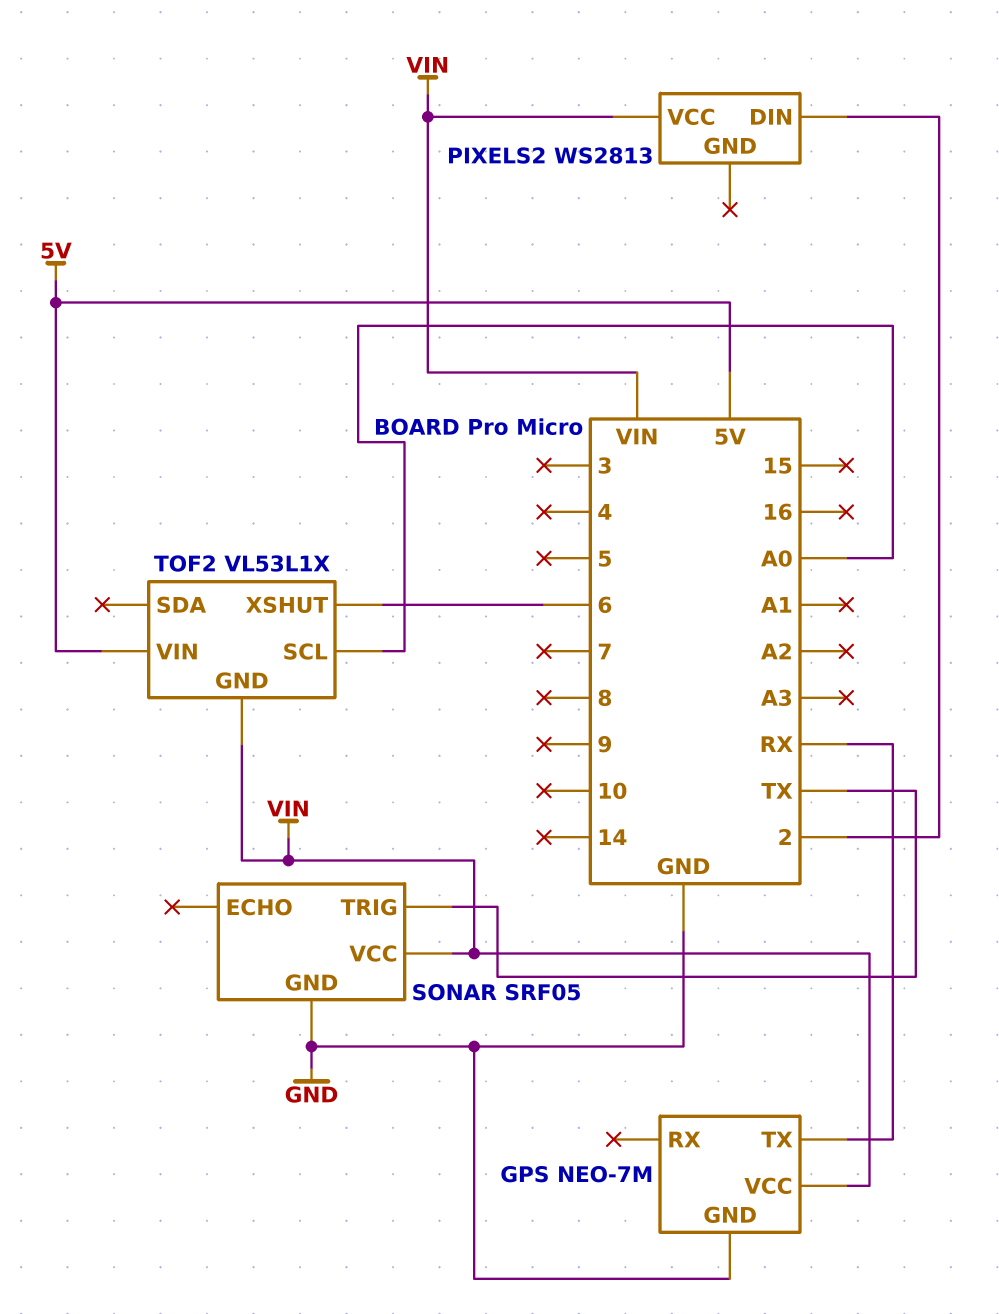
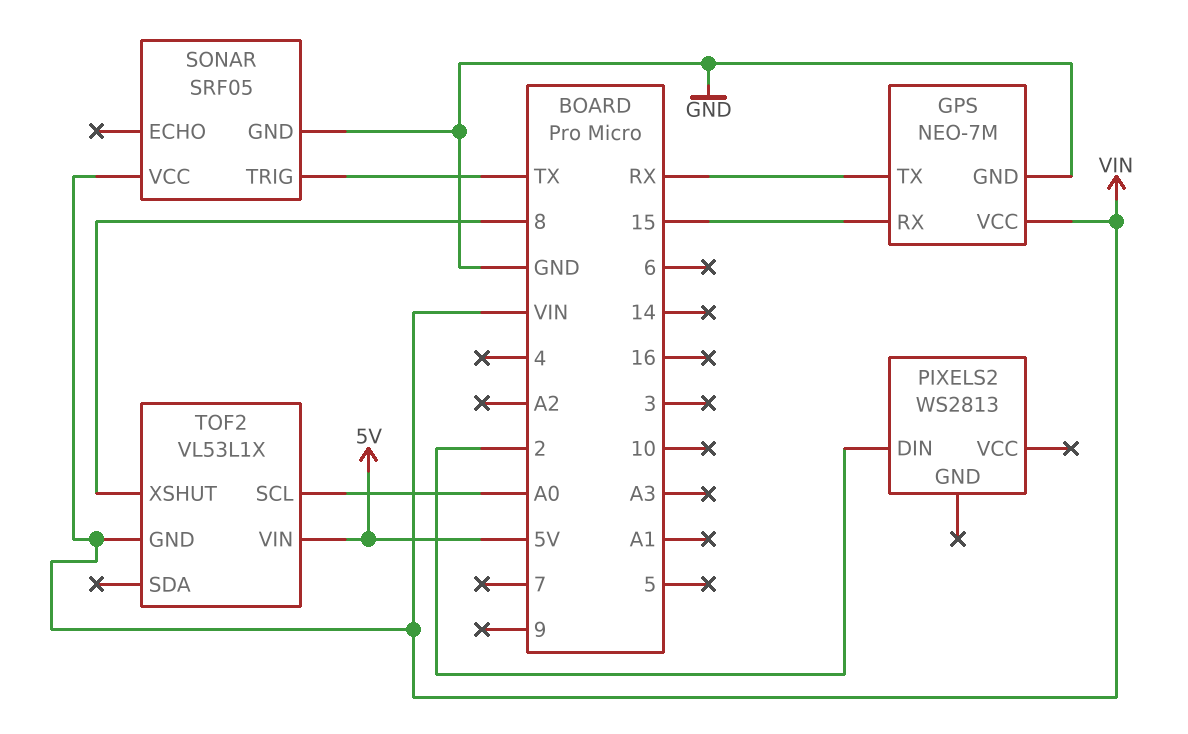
GPS pin RX: none -> 15
PIXELS2 pin VCC: VIN -> none
TOF2 pin XSHUT: 6 -> 8

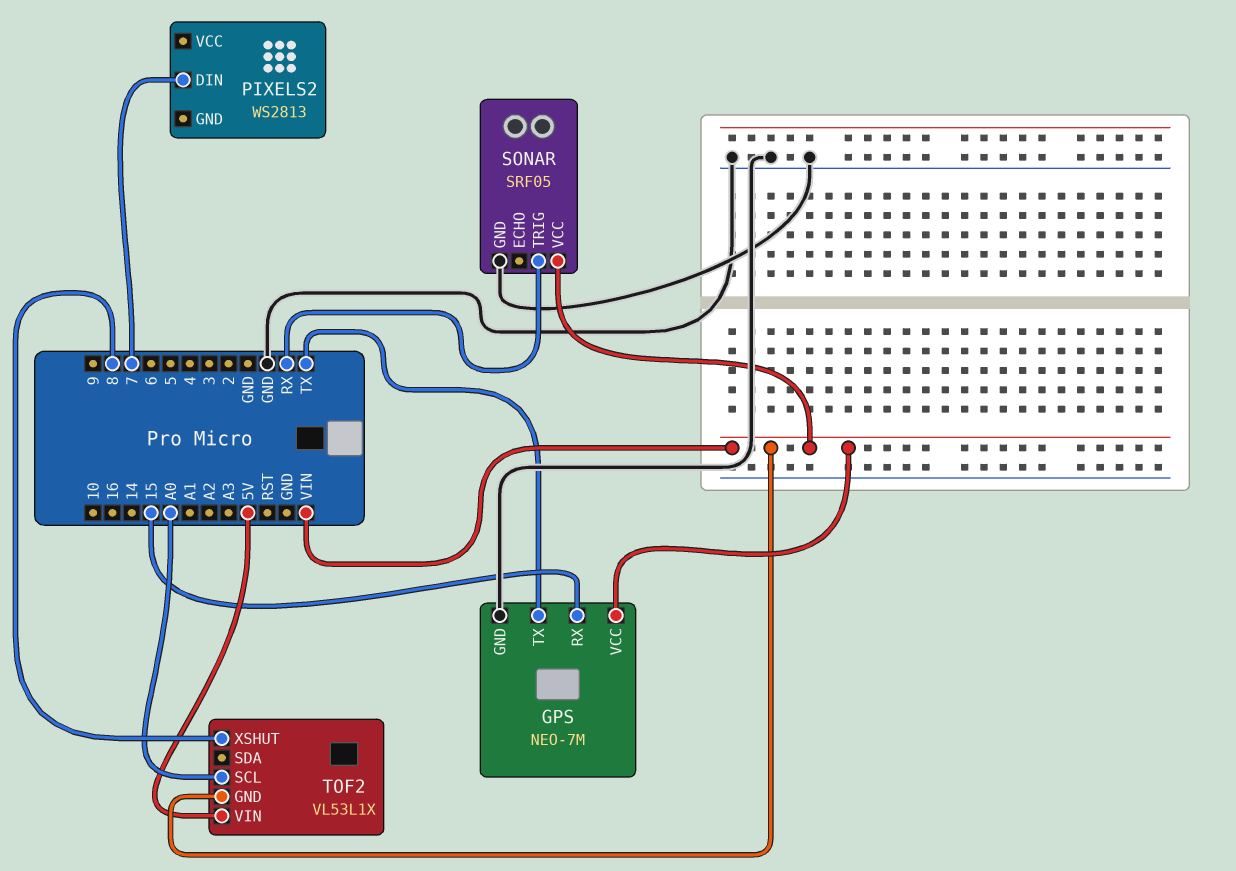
GPS pin TX: RX -> TX
PIXELS2 pin DIN: 2 -> 7
SONAR pin TRIG: TX -> RX

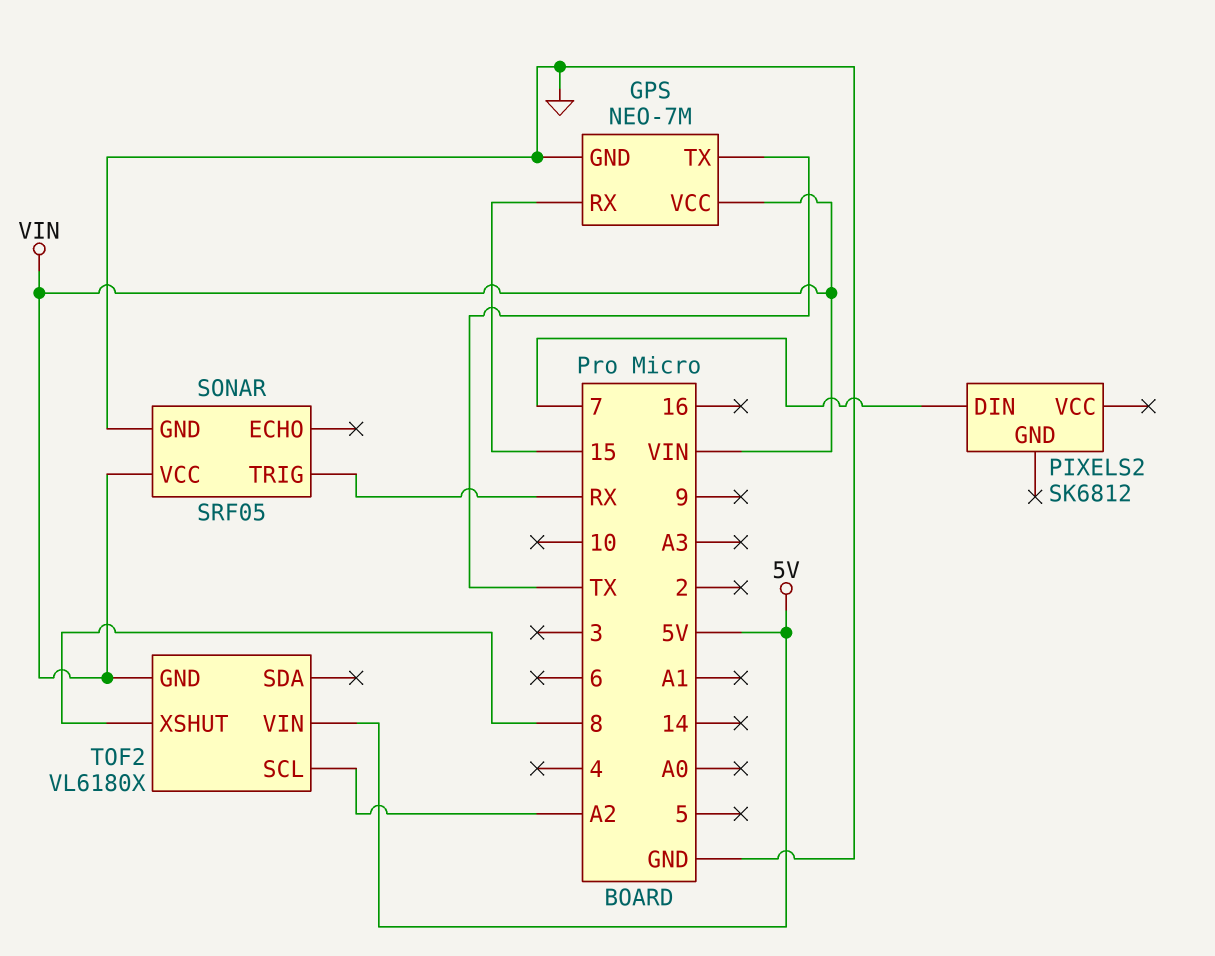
PIXELS2: WS2813 -> SK6812
TOF2: VL53L1X -> VL6180X
TOF2 pin SCL: A0 -> A2

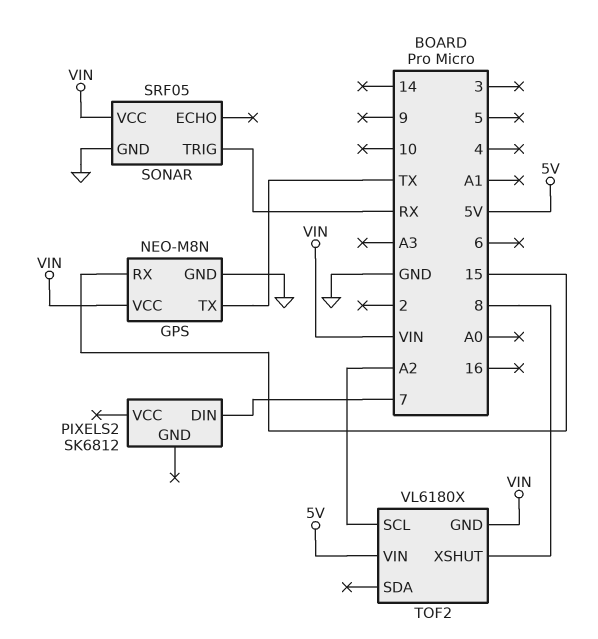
GPS: NEO-7M -> NEO-M8N

